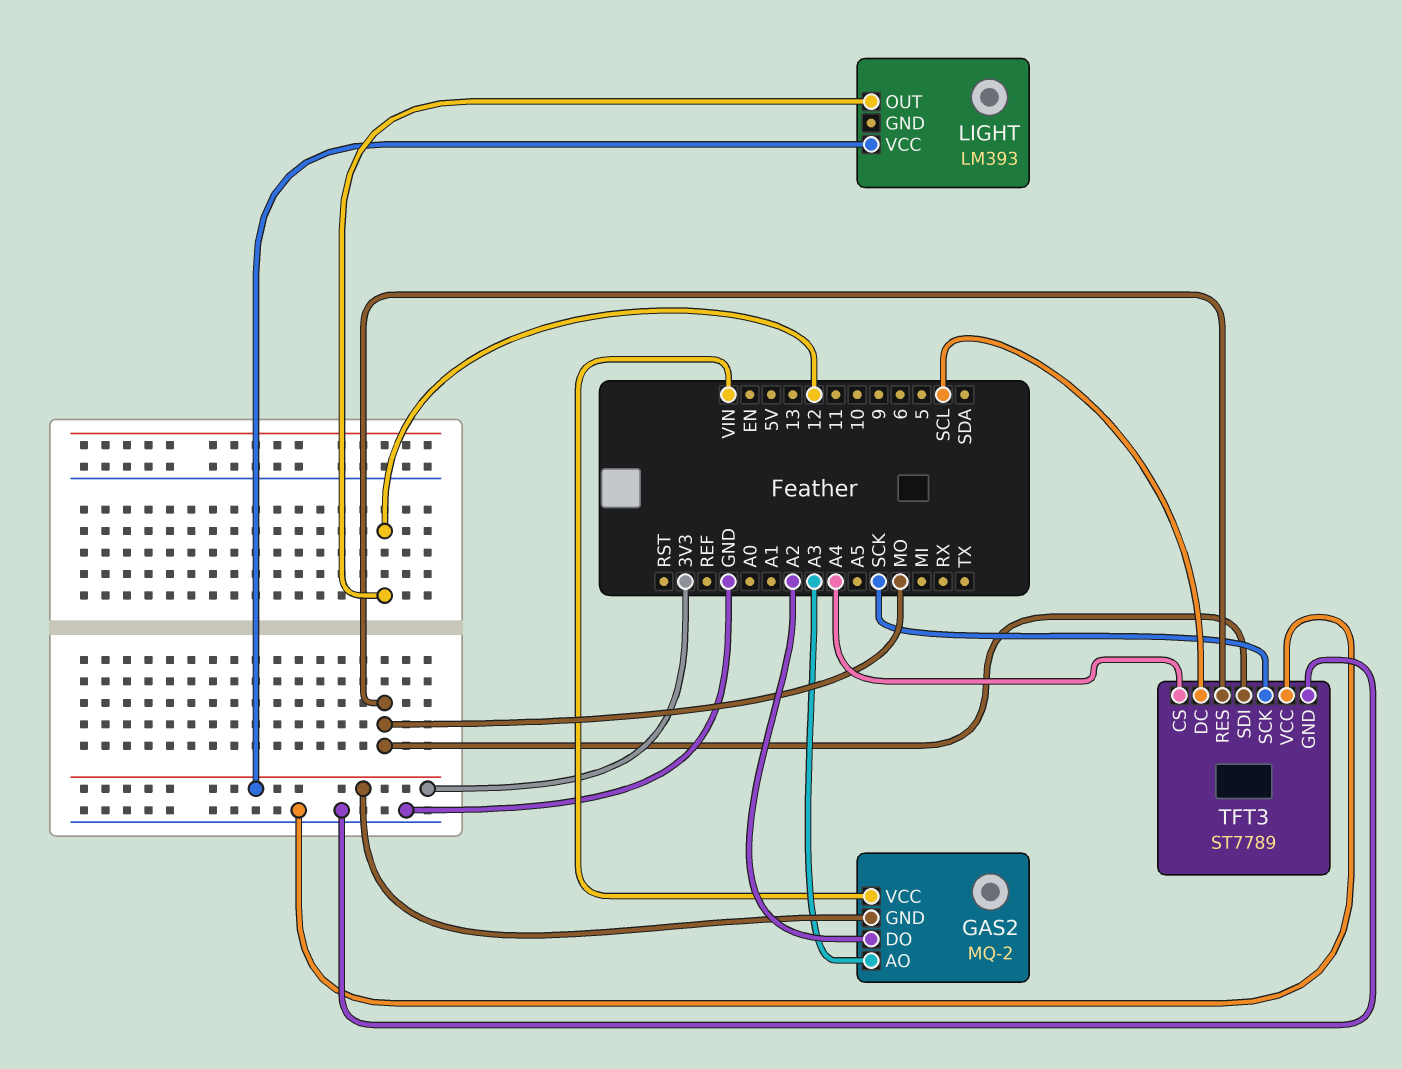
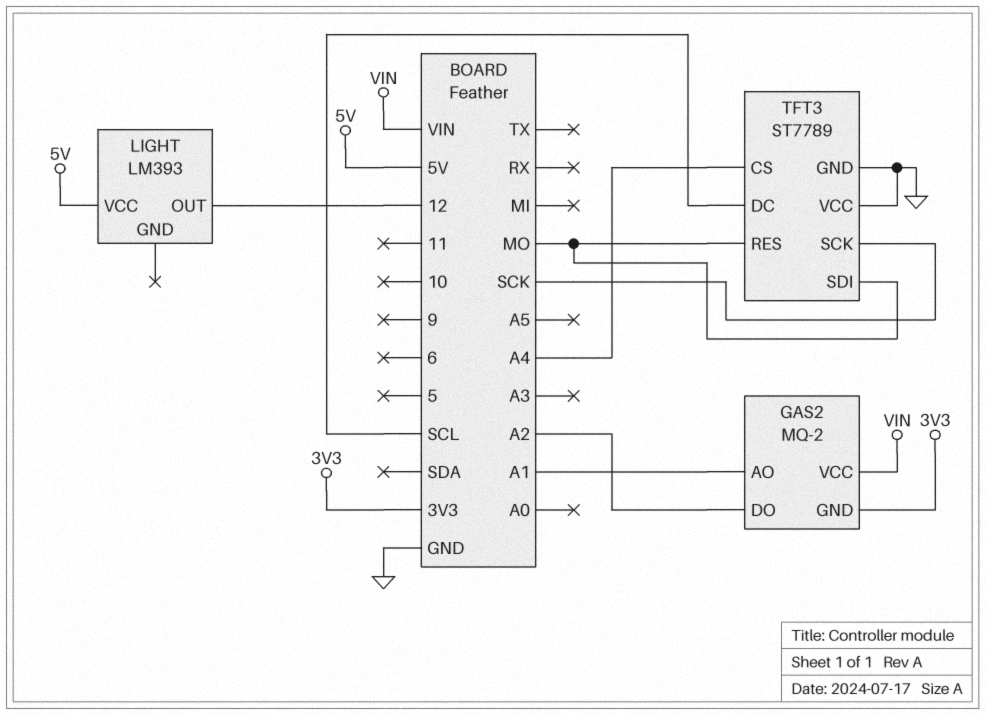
GAS2 pin AO: A3 -> A1
LIGHT pin VCC: 3V3 -> 5V

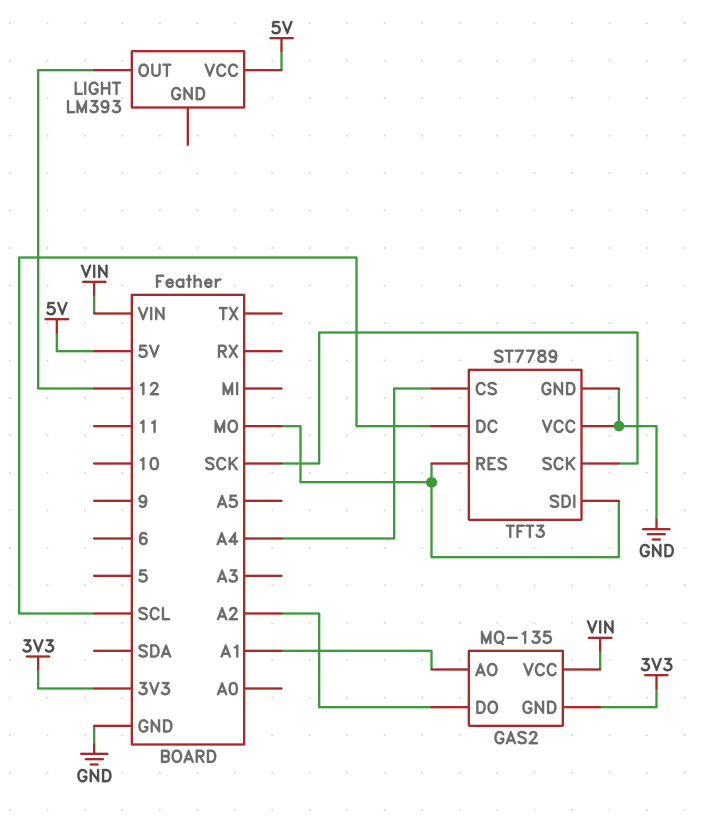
GAS2: MQ-2 -> MQ-135

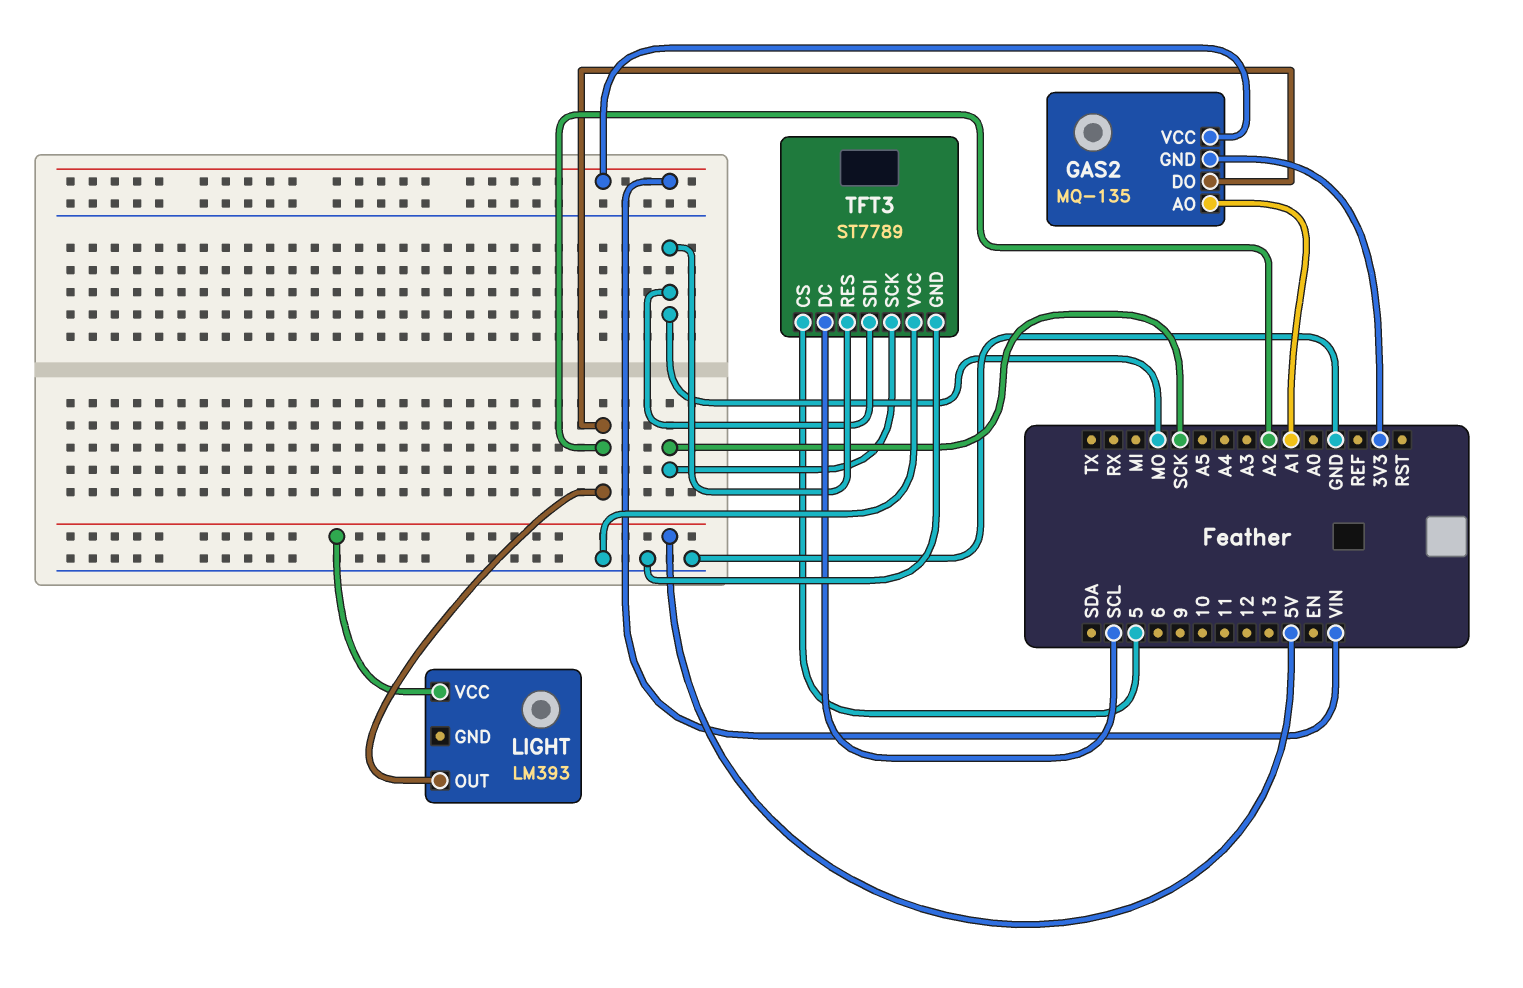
LIGHT pin OUT: 12 -> A2
TFT3 pin CS: A4 -> 5

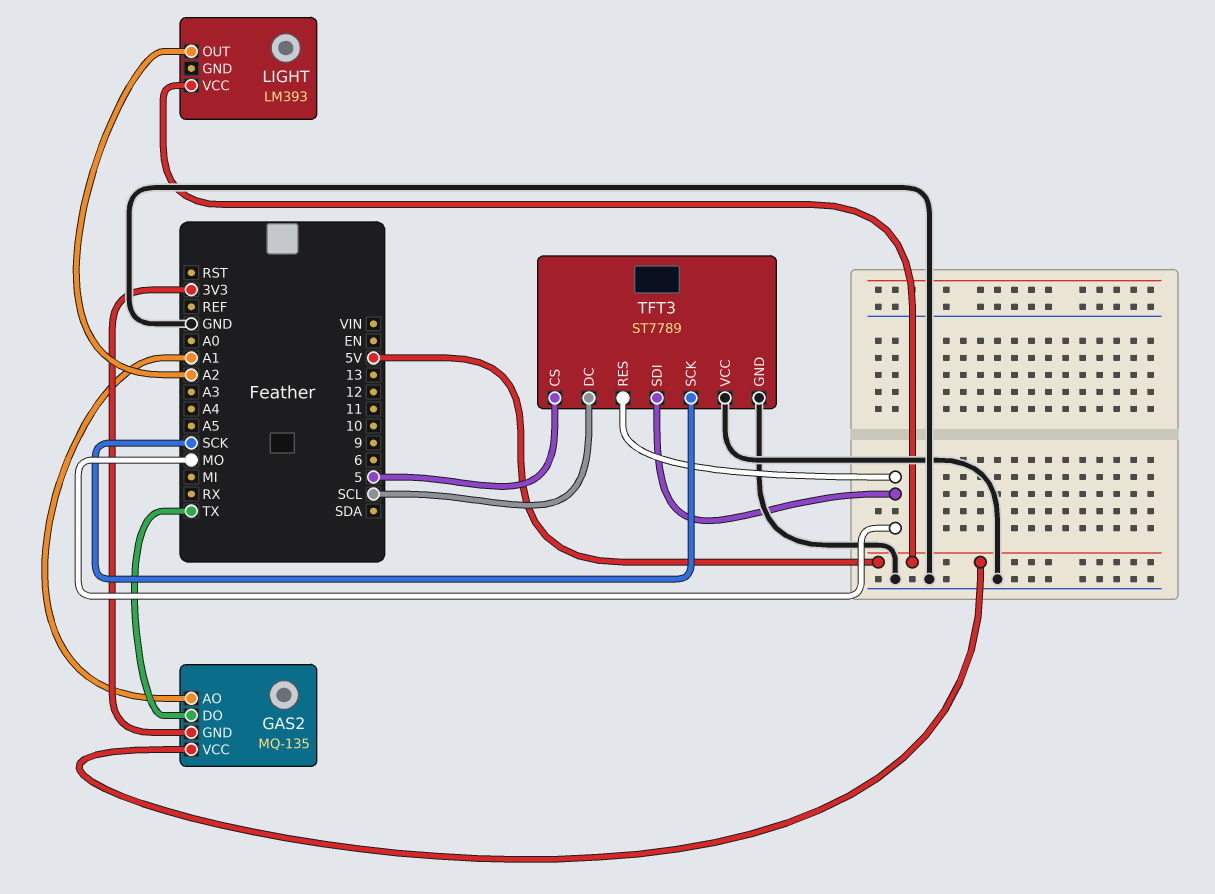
GAS2 pin DO: A2 -> TX
GAS2 pin VCC: VIN -> 5V

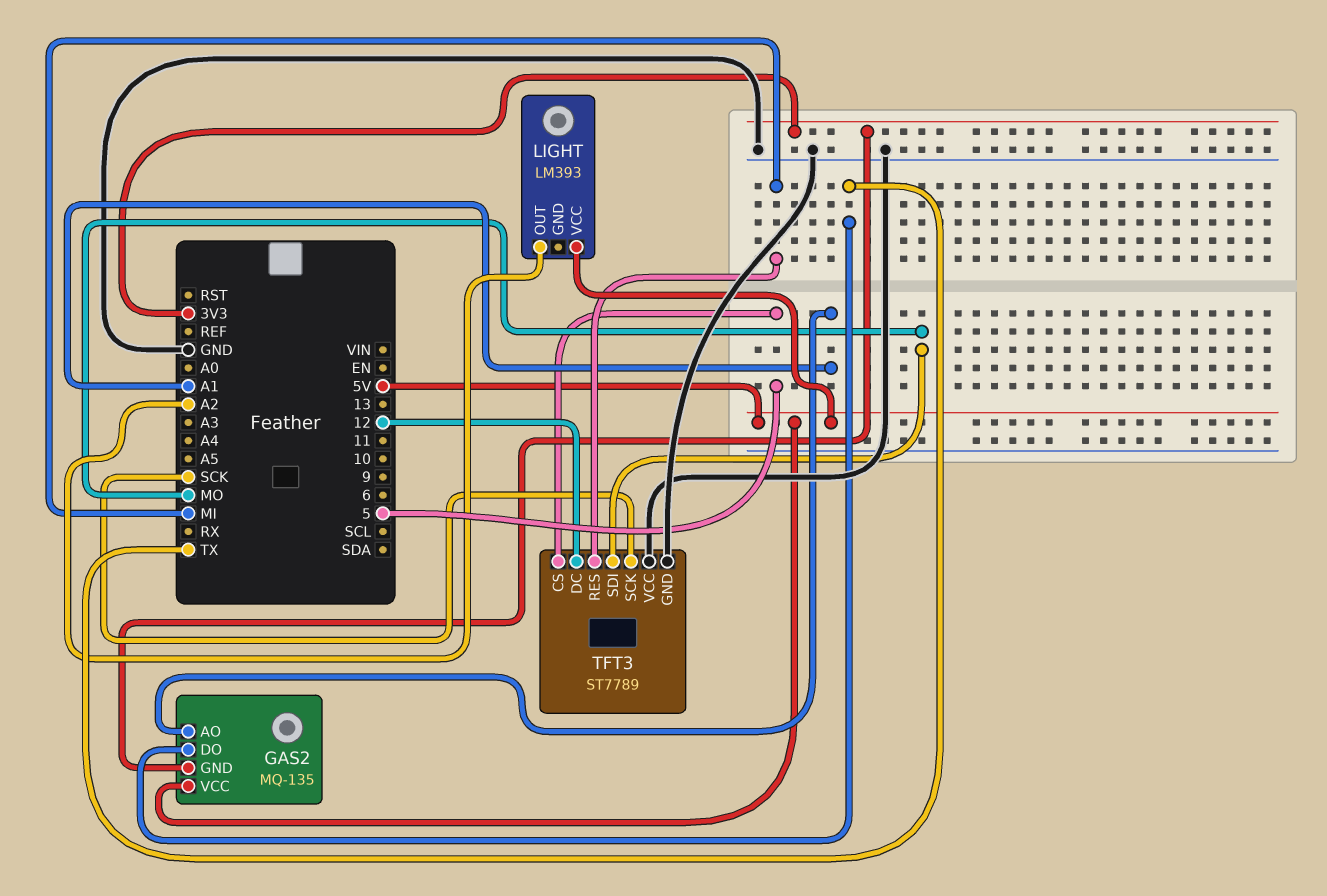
TFT3 pin DC: SCL -> 12
TFT3 pin RES: MO -> MI

